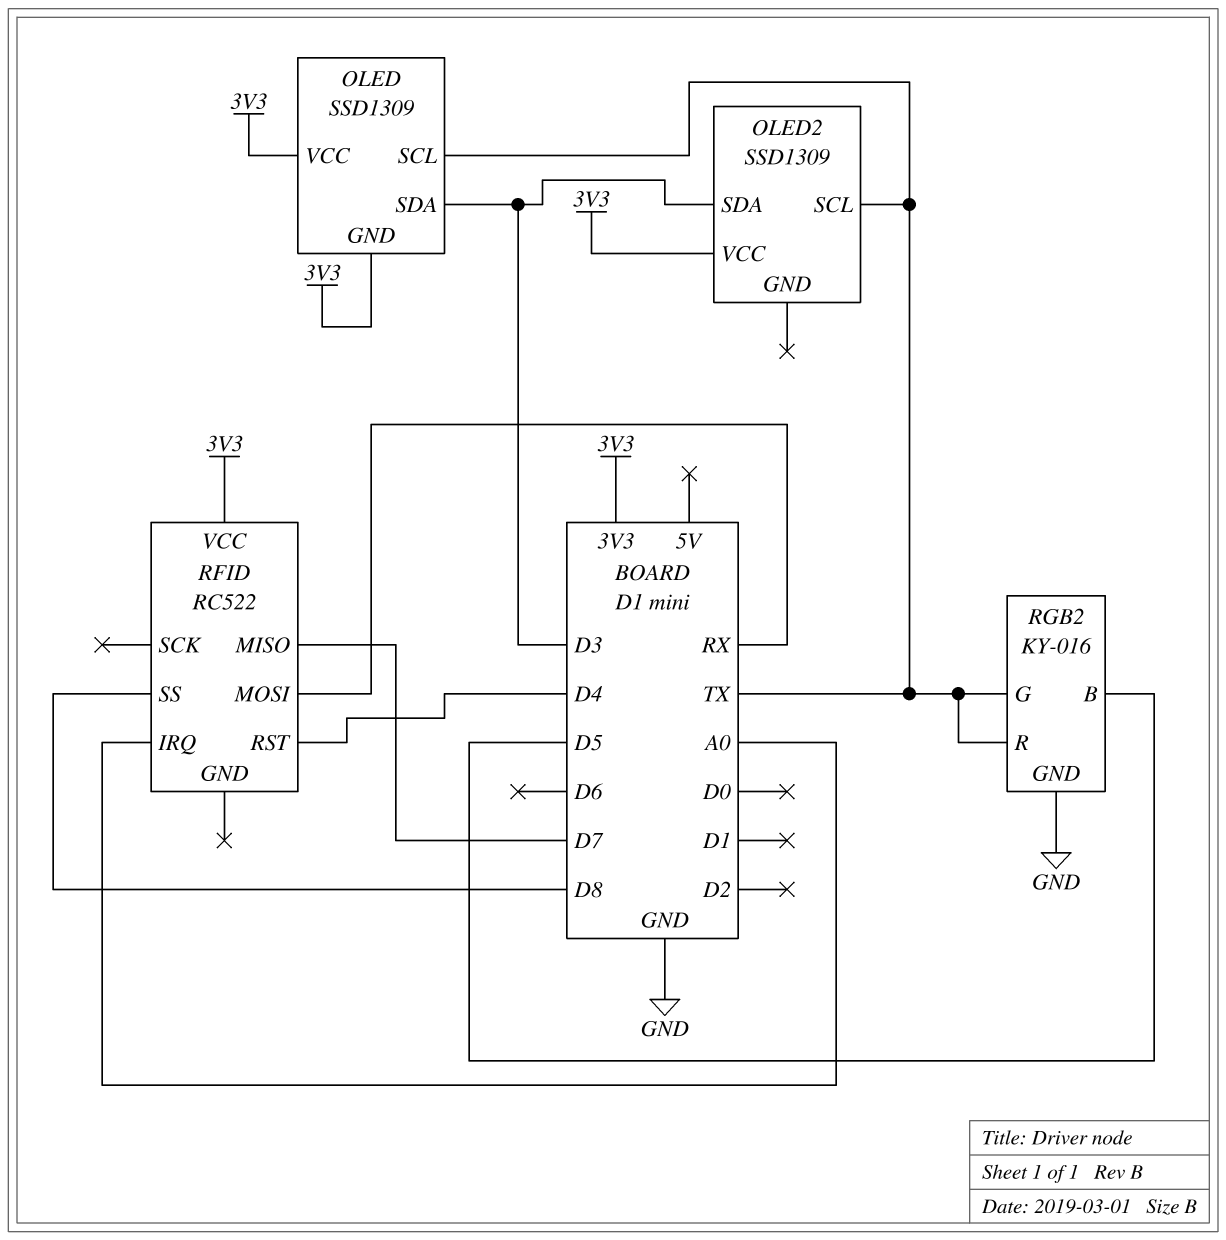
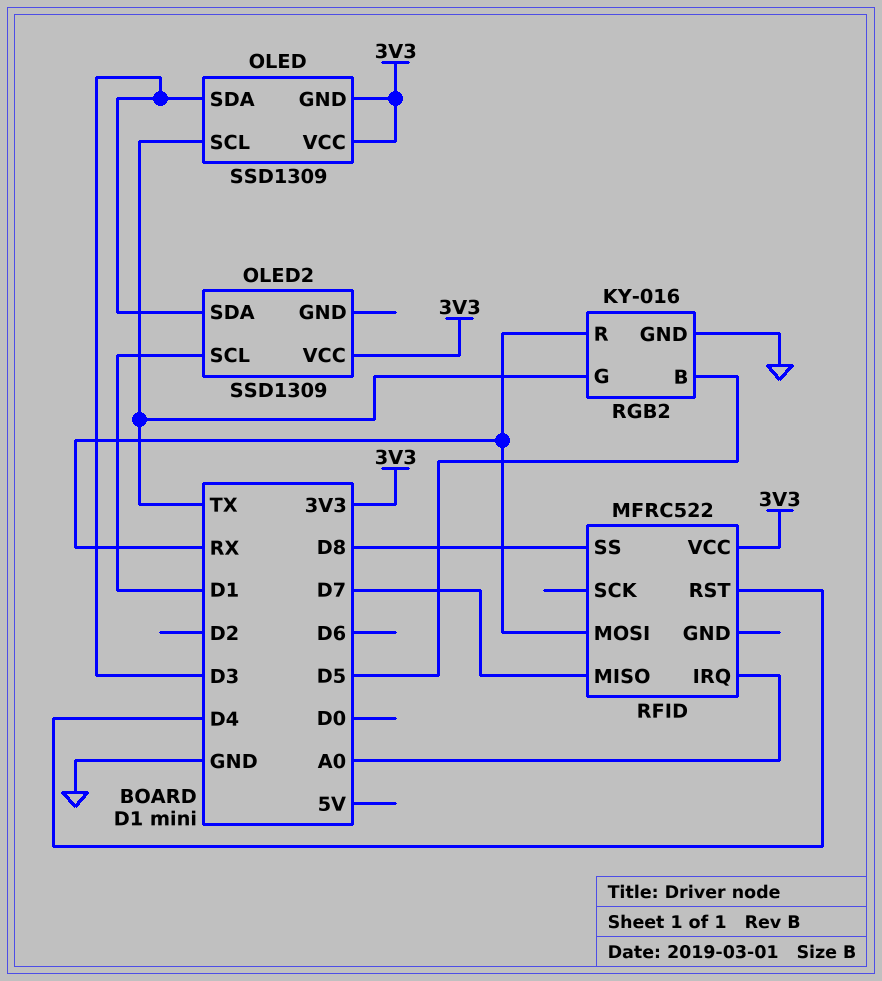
OLED2 pin SCL: TX -> D1
RFID: RC522 -> MFRC522
RGB2 pin R: TX -> RX

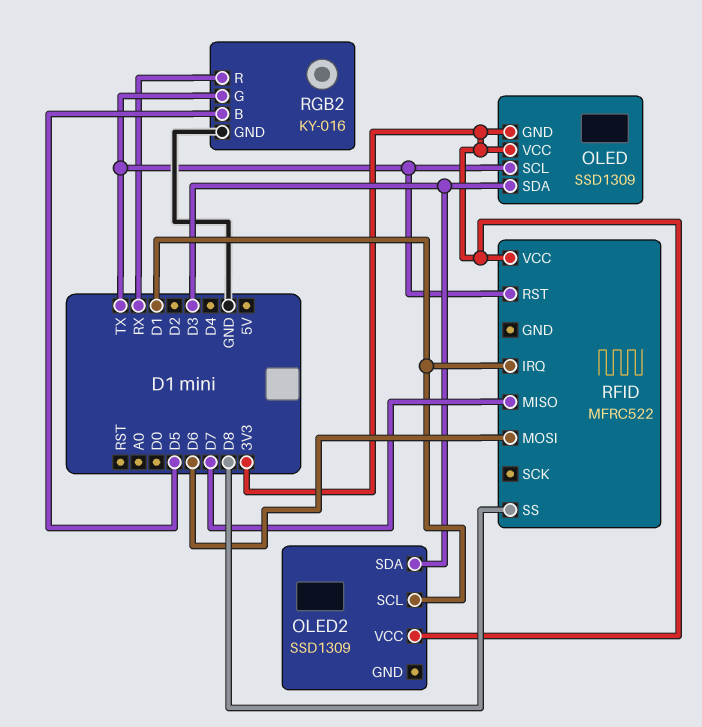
RFID pin IRQ: A0 -> D1
RFID pin MOSI: RX -> D6
RFID pin RST: D4 -> TX

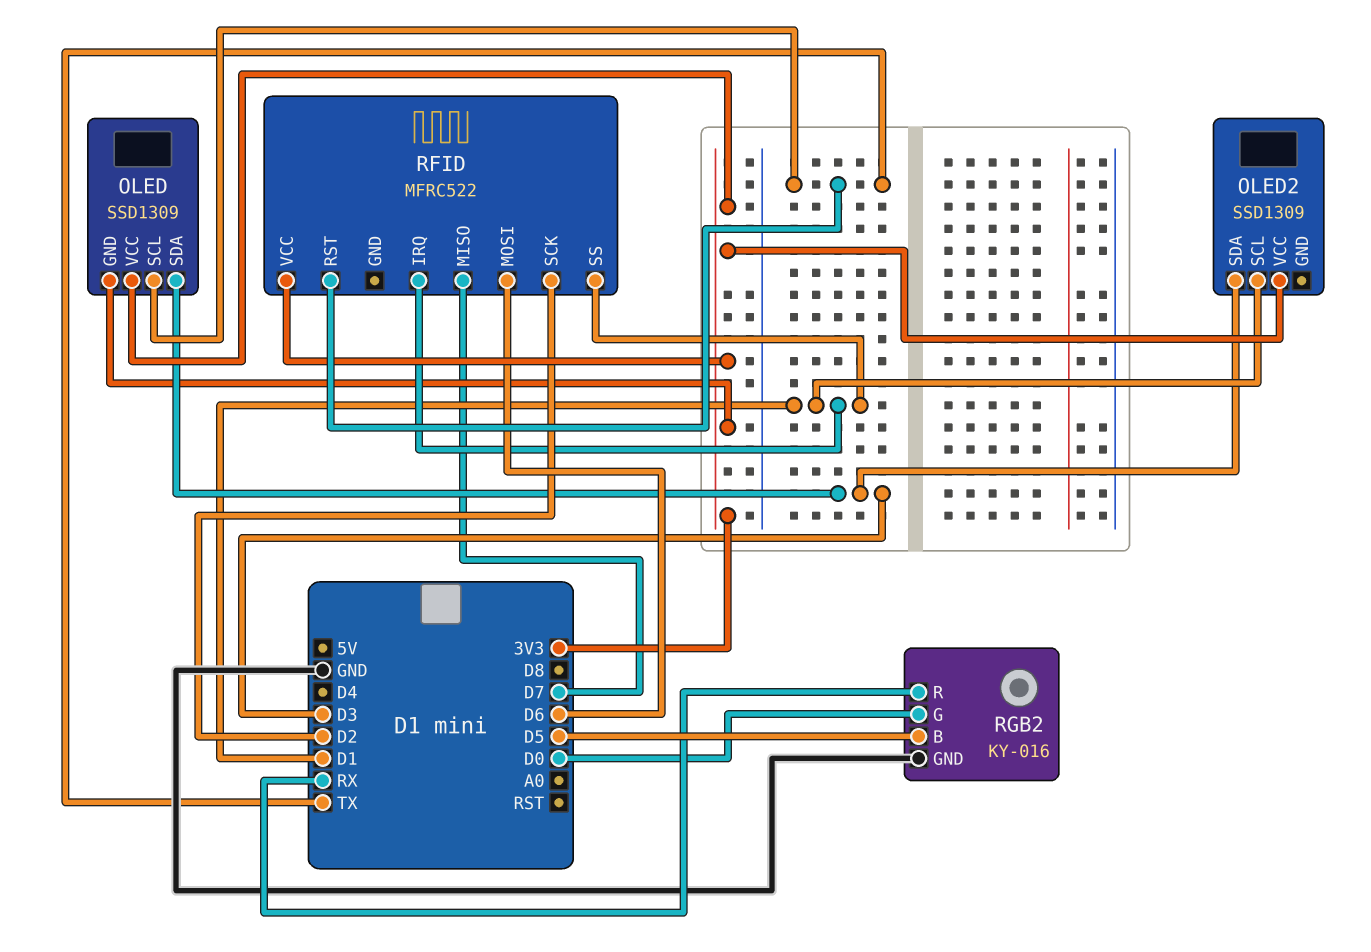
RFID pin SCK: none -> D2
RFID pin SS: D8 -> D1
RGB2 pin G: TX -> D0

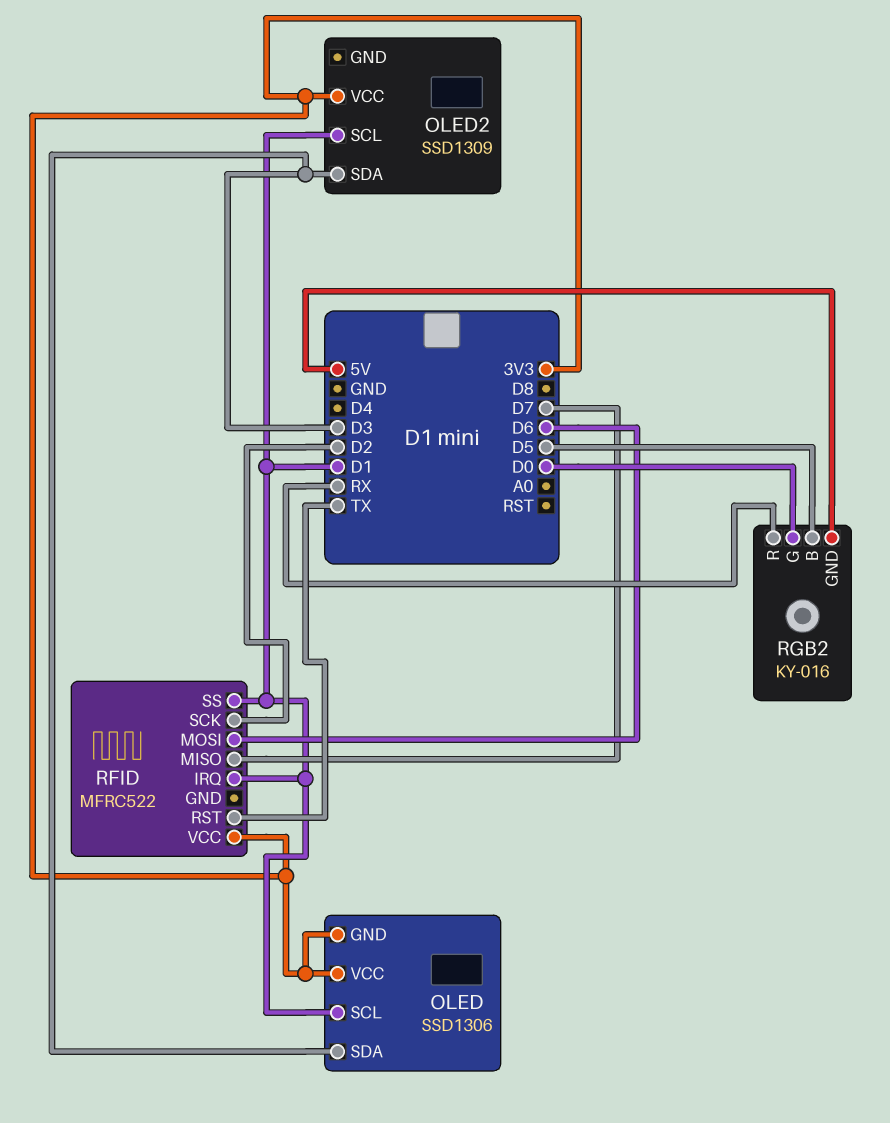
OLED: SSD1309 -> SSD1306
OLED pin SCL: TX -> D1
RGB2 pin GND: GND -> 5V

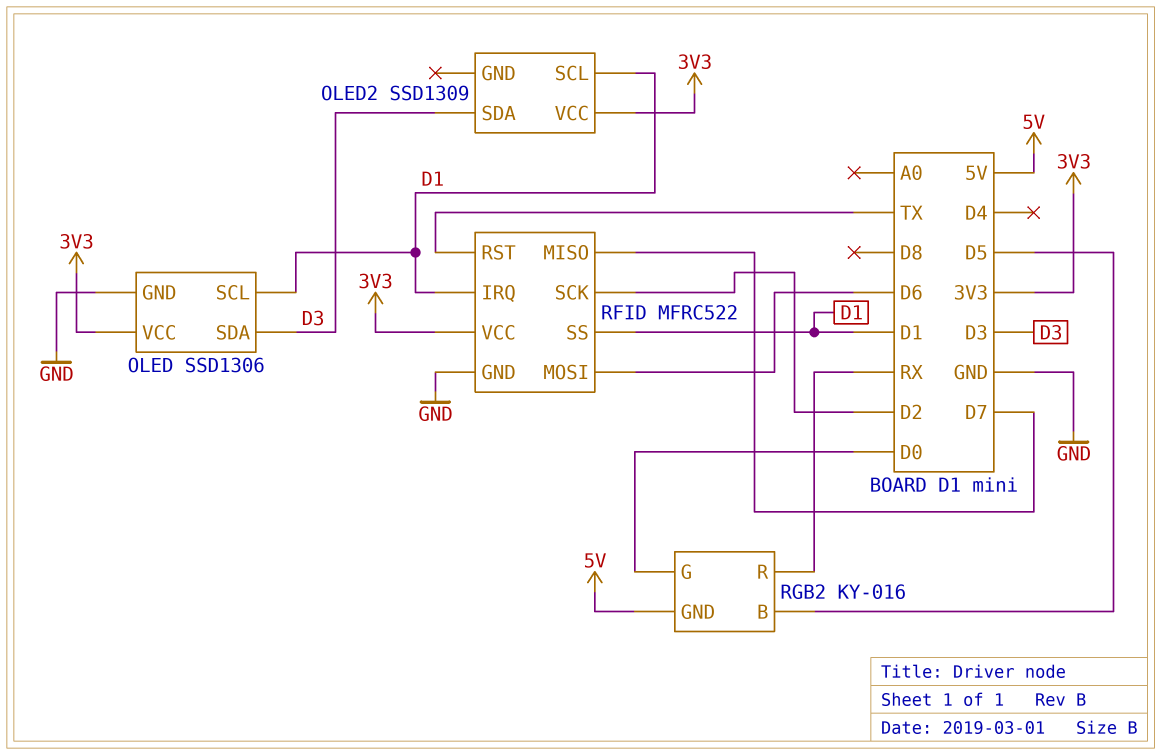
OLED pin GND: 3V3 -> GND
RFID pin GND: none -> GND

